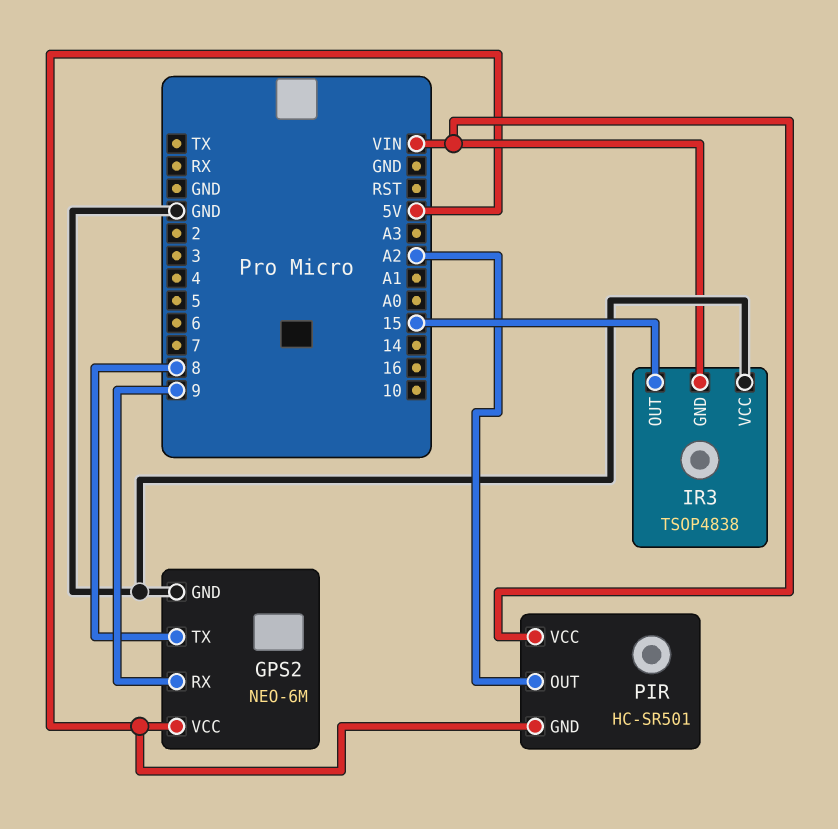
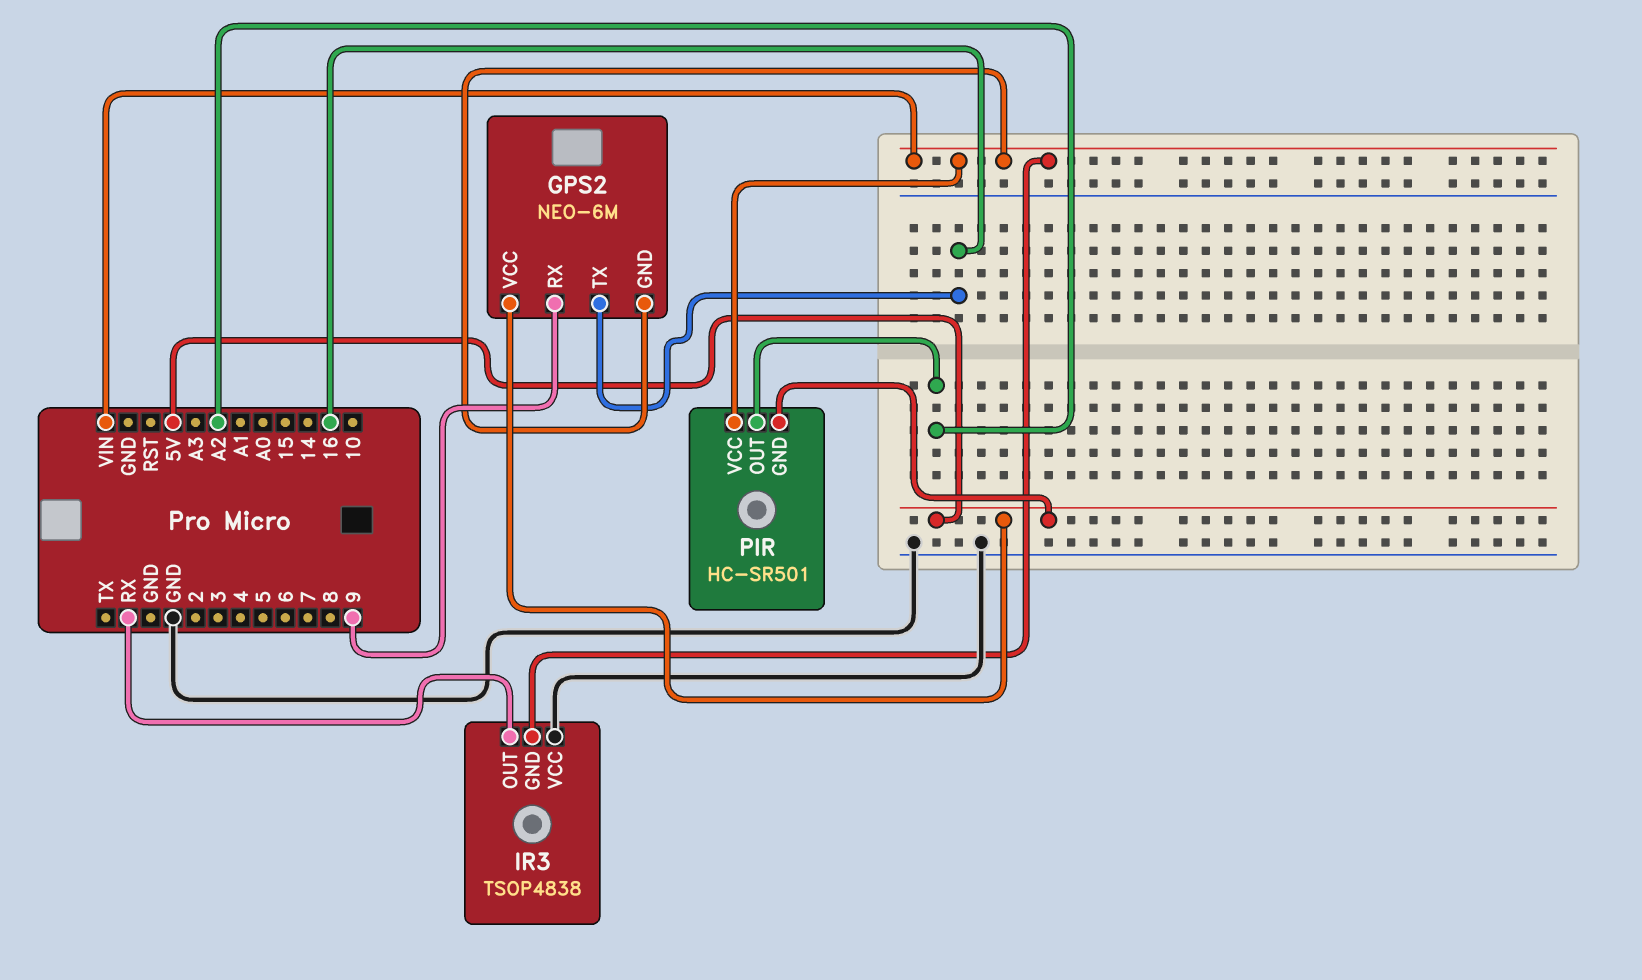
GPS2 pin GND: GND -> VIN
GPS2 pin TX: 8 -> 16
IR3 pin OUT: 15 -> RX

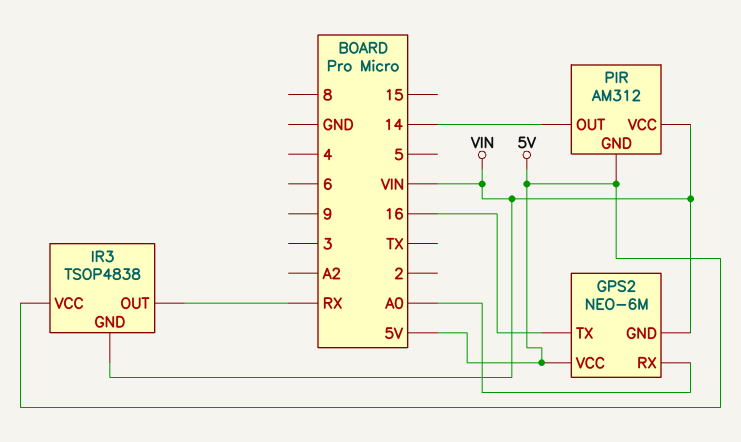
GPS2 pin RX: 9 -> A0
IR3 pin VCC: GND -> 5V
PIR: HC-SR501 -> AM312
PIR pin OUT: A2 -> 14

